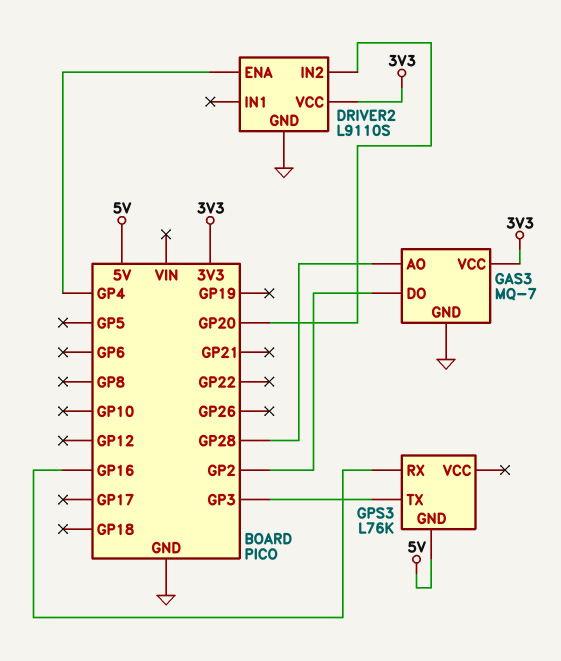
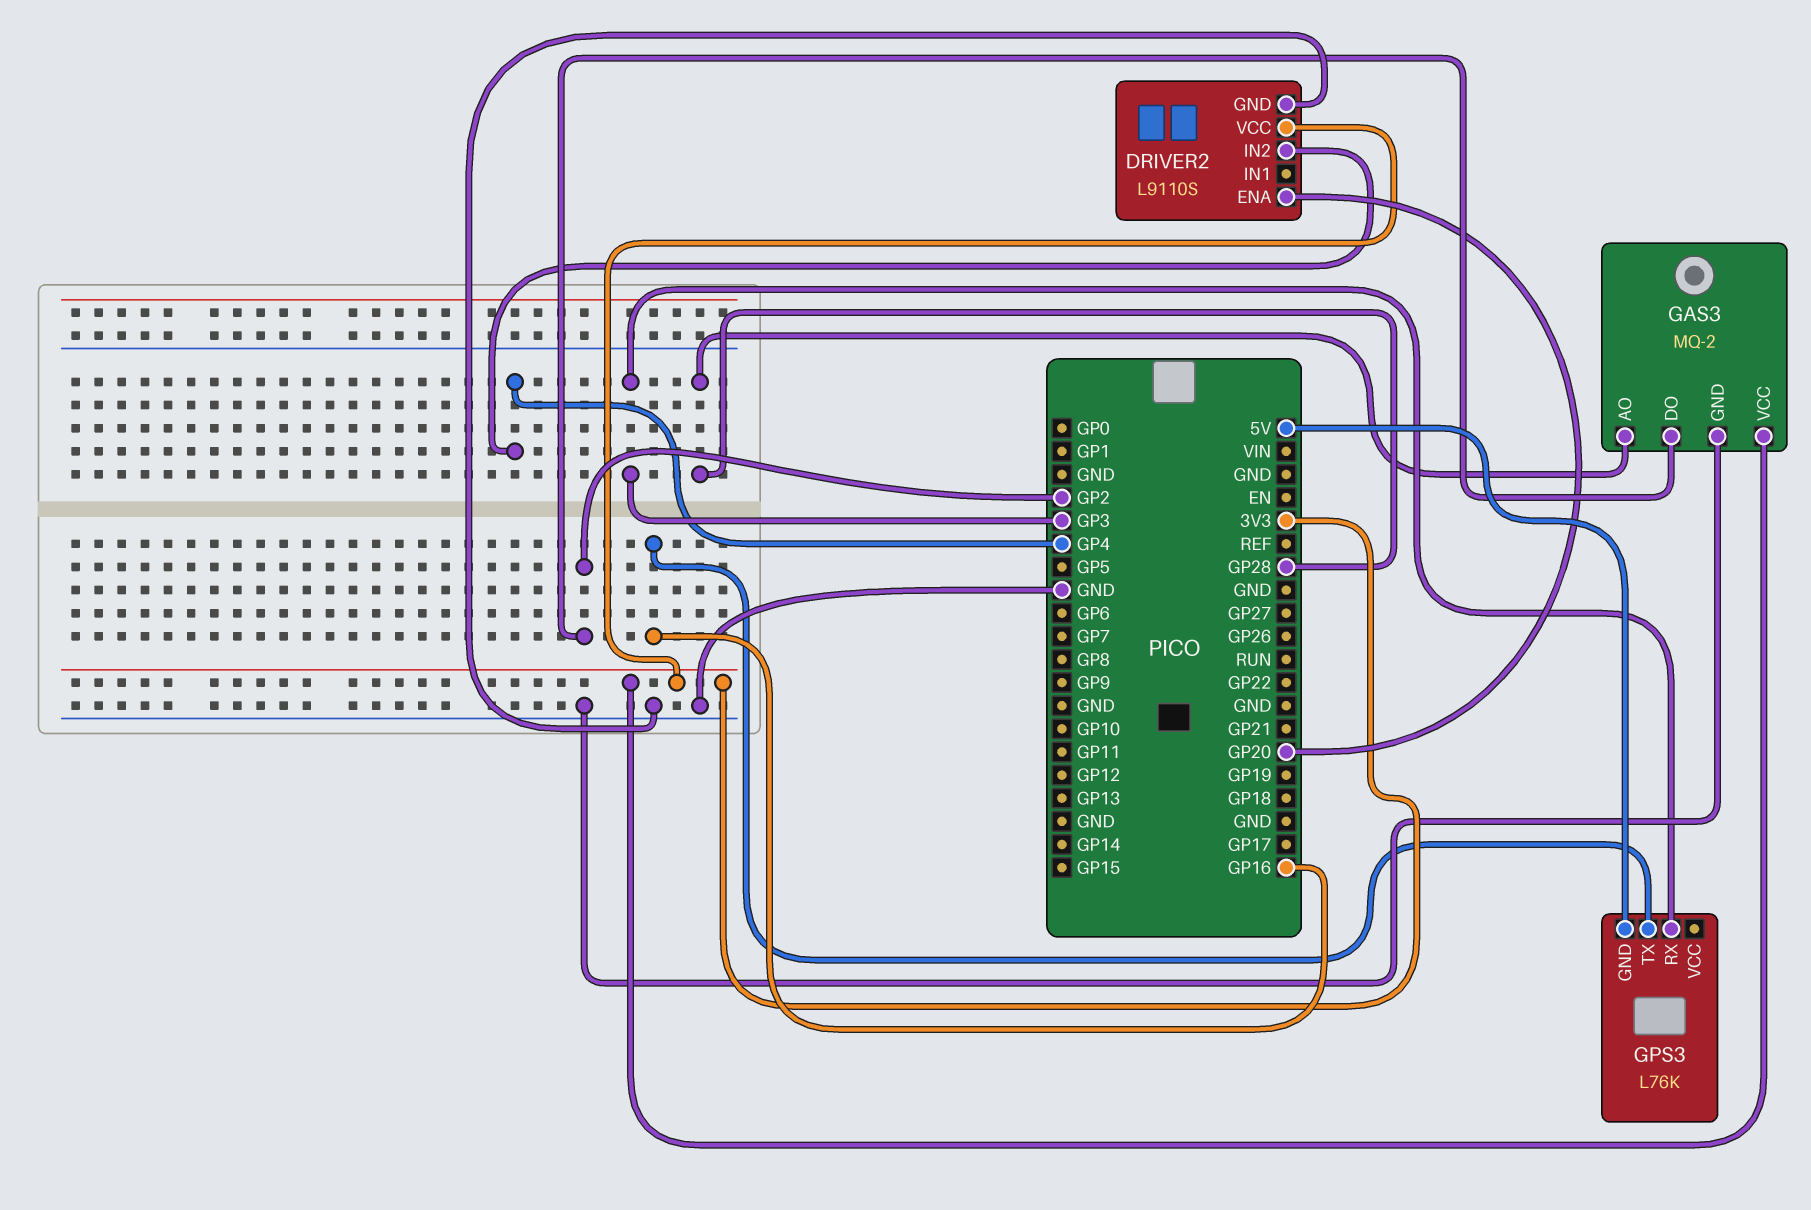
DRIVER2 pin ENA: GP4 -> GP20
DRIVER2 pin IN2: GP20 -> GP4
GAS3: MQ-7 -> MQ-2
GPS3 pin RX: GP16 -> GP3
GPS3 pin TX: GP3 -> GP16

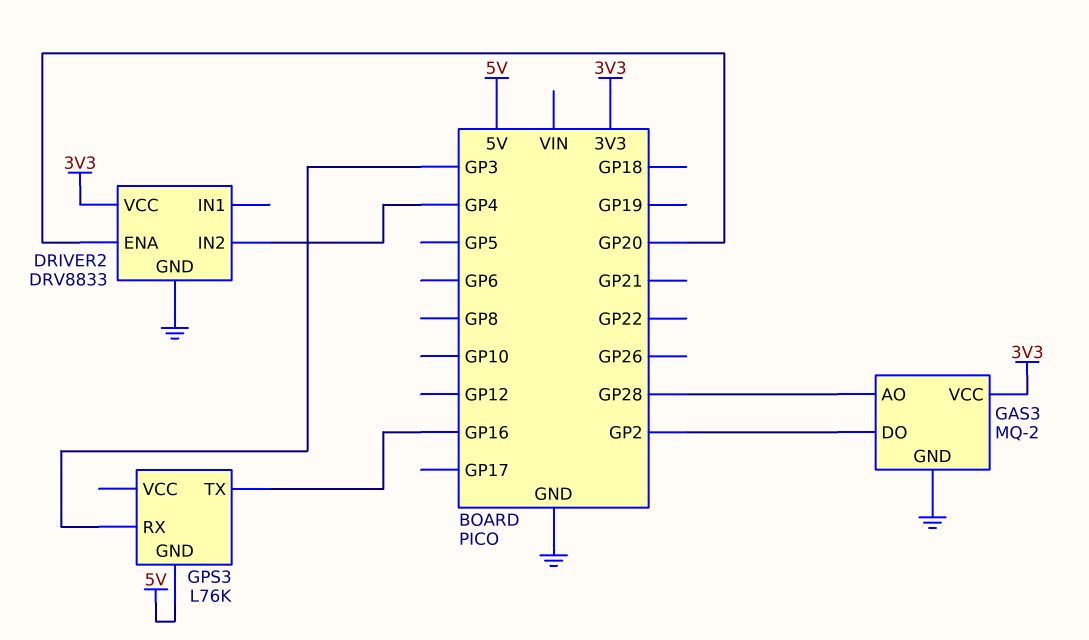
DRIVER2: L9110S -> DRV8833

